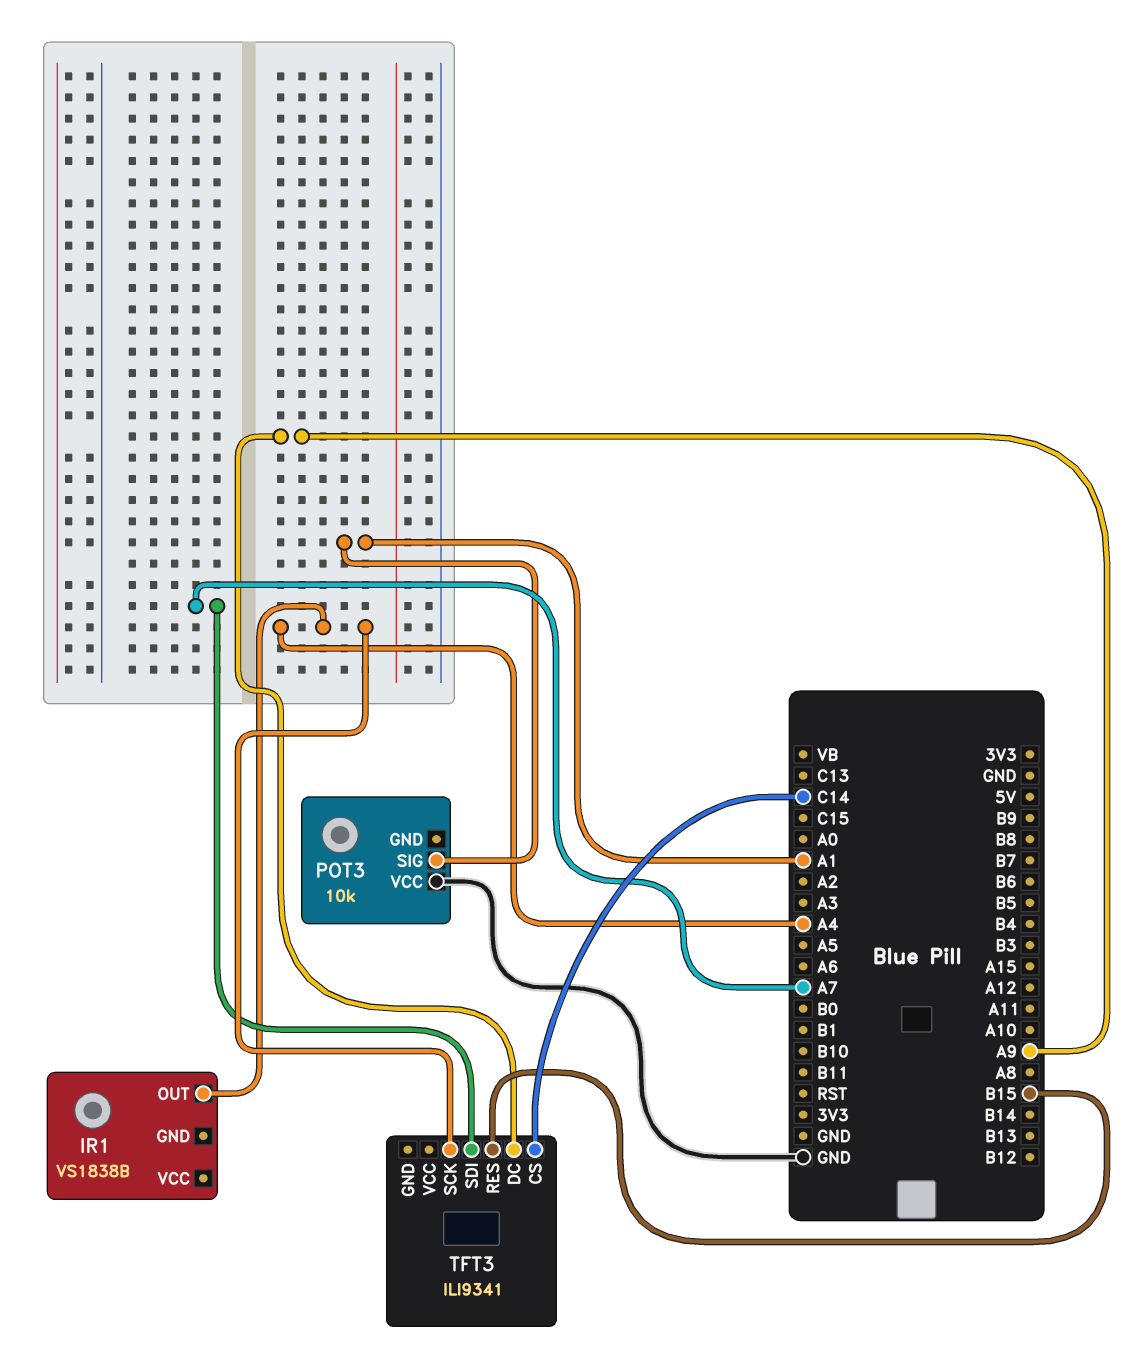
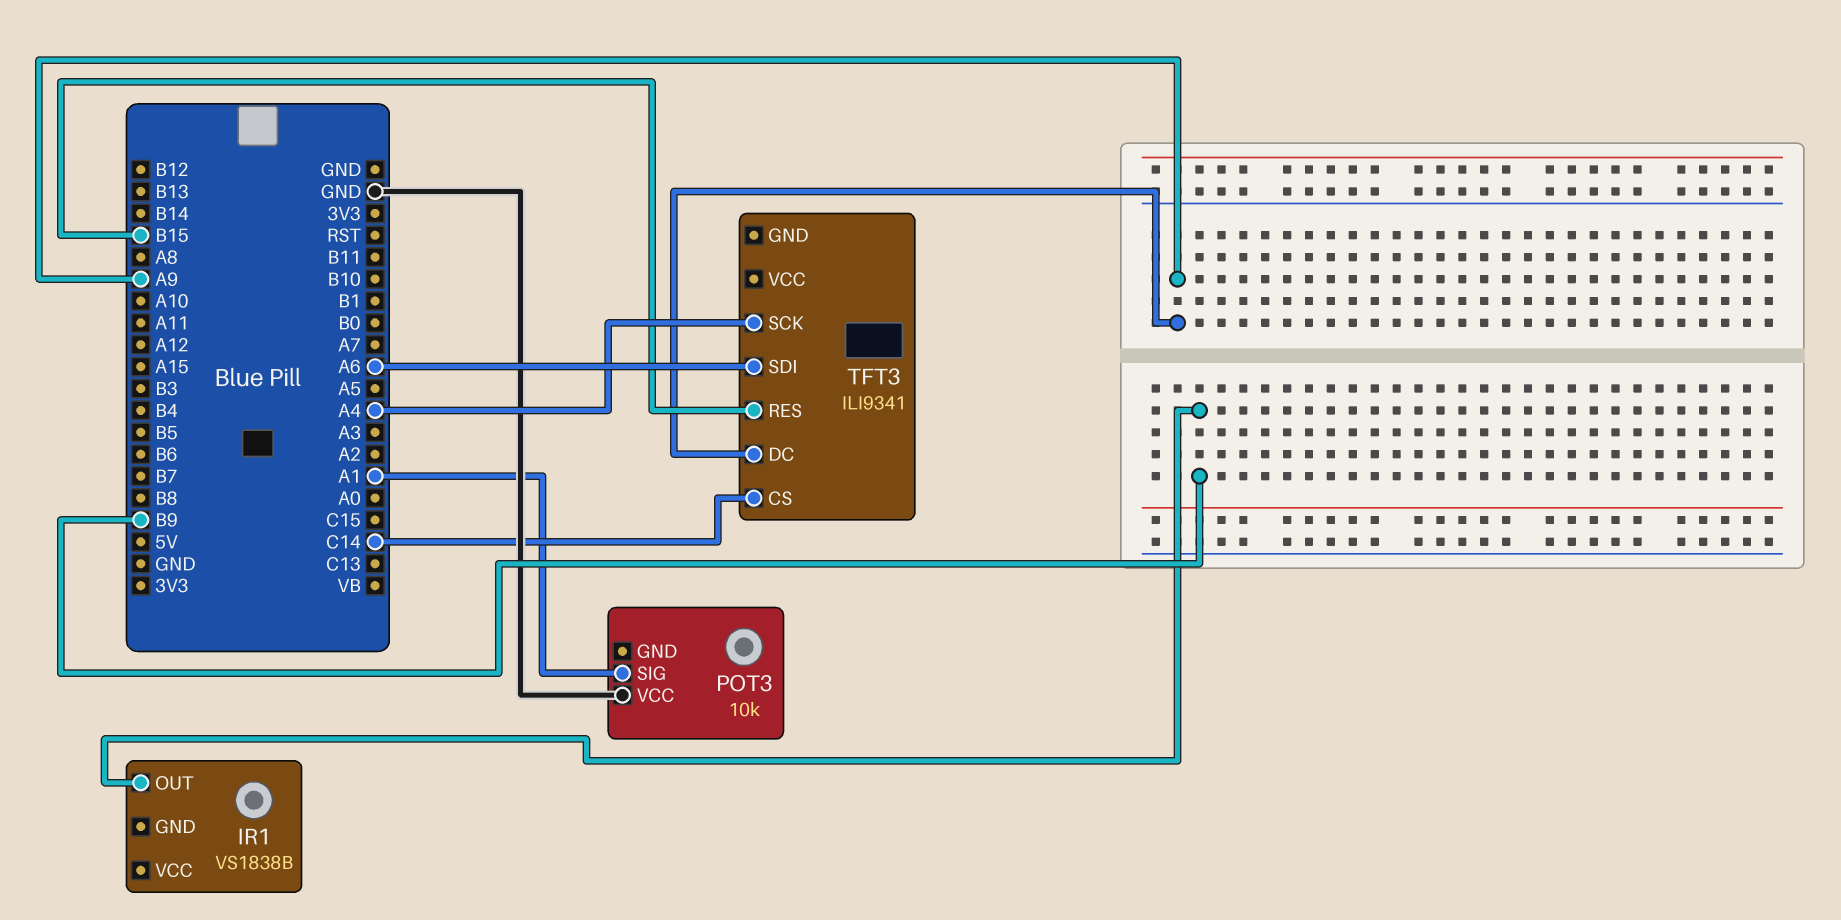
IR1 pin OUT: A4 -> B9
TFT3 pin SDI: A7 -> A6

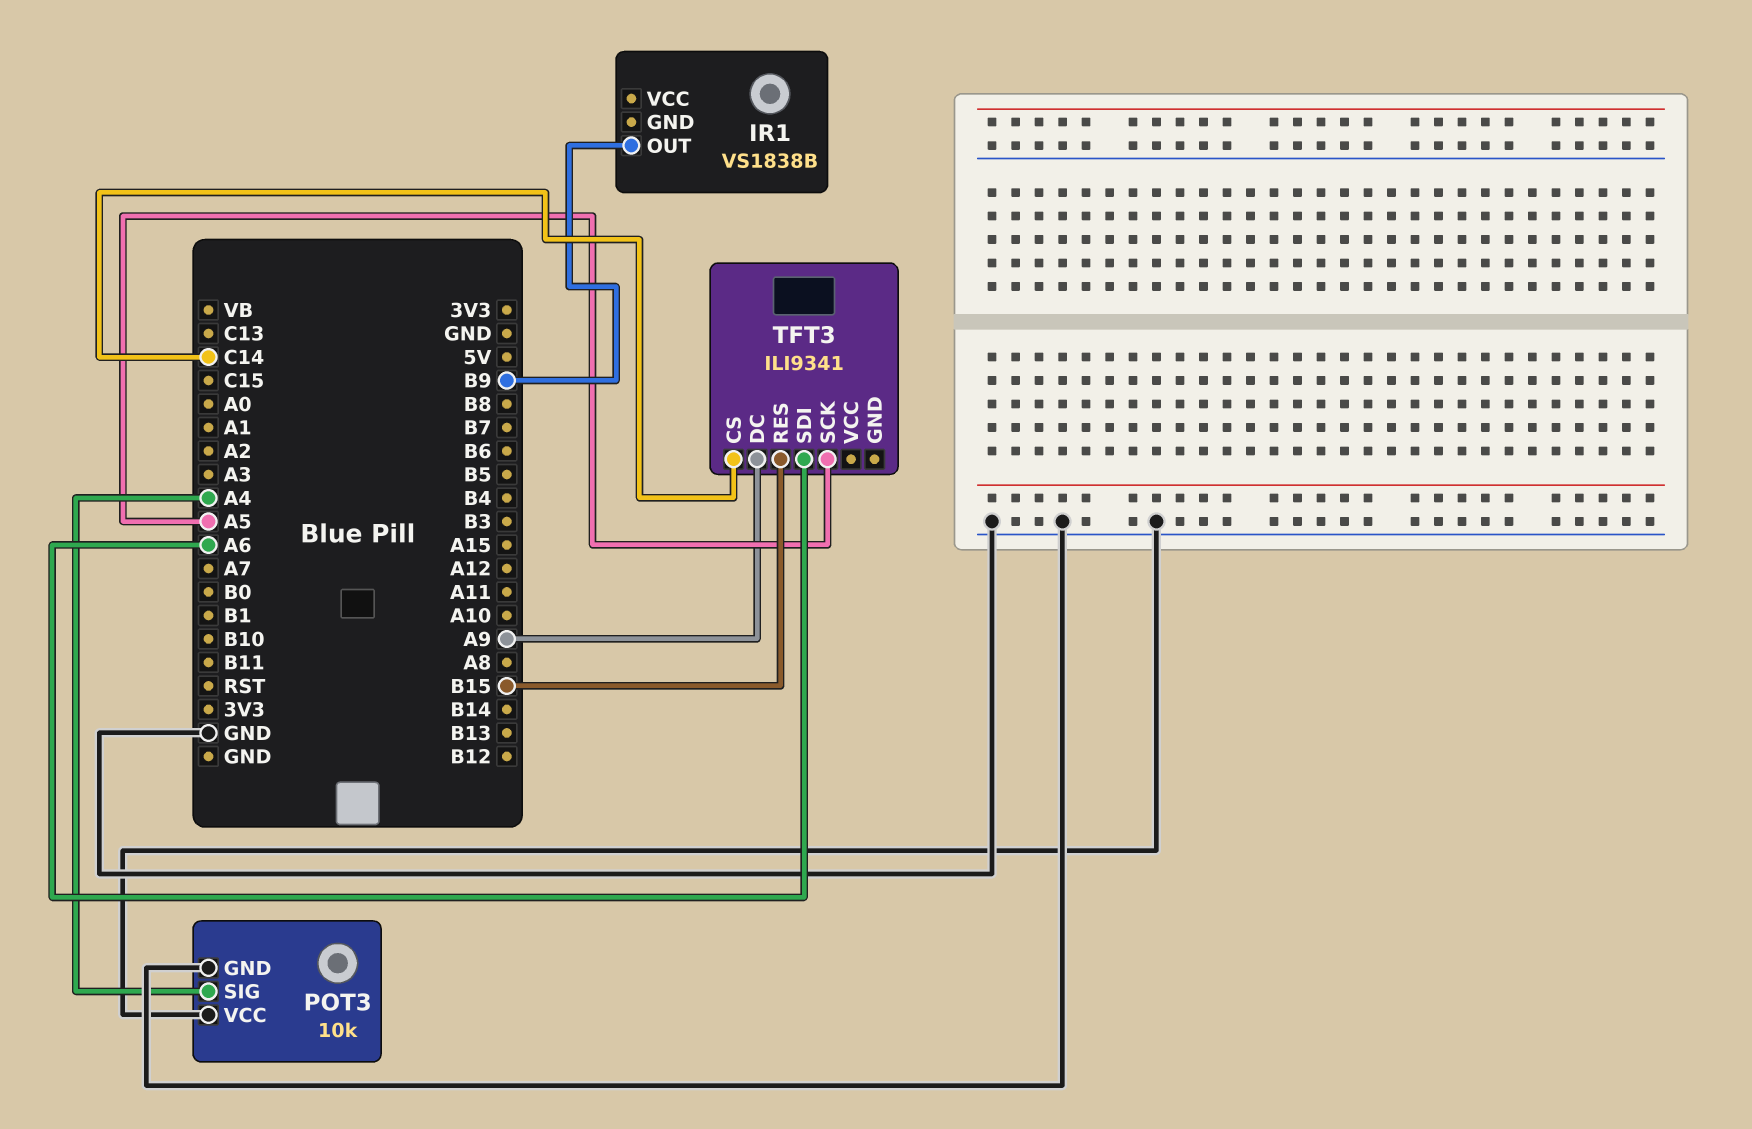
POT3 pin GND: none -> GND
POT3 pin SIG: A1 -> A4
TFT3 pin SCK: A4 -> A5

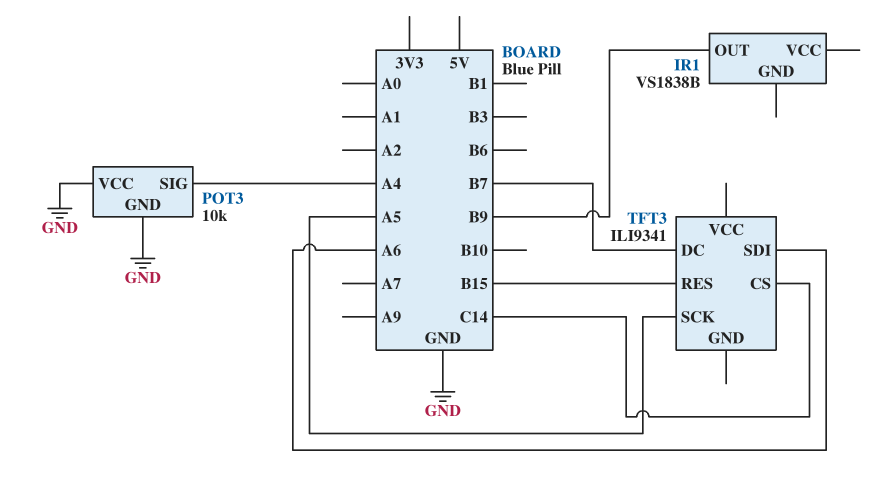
TFT3 pin DC: A9 -> B7

